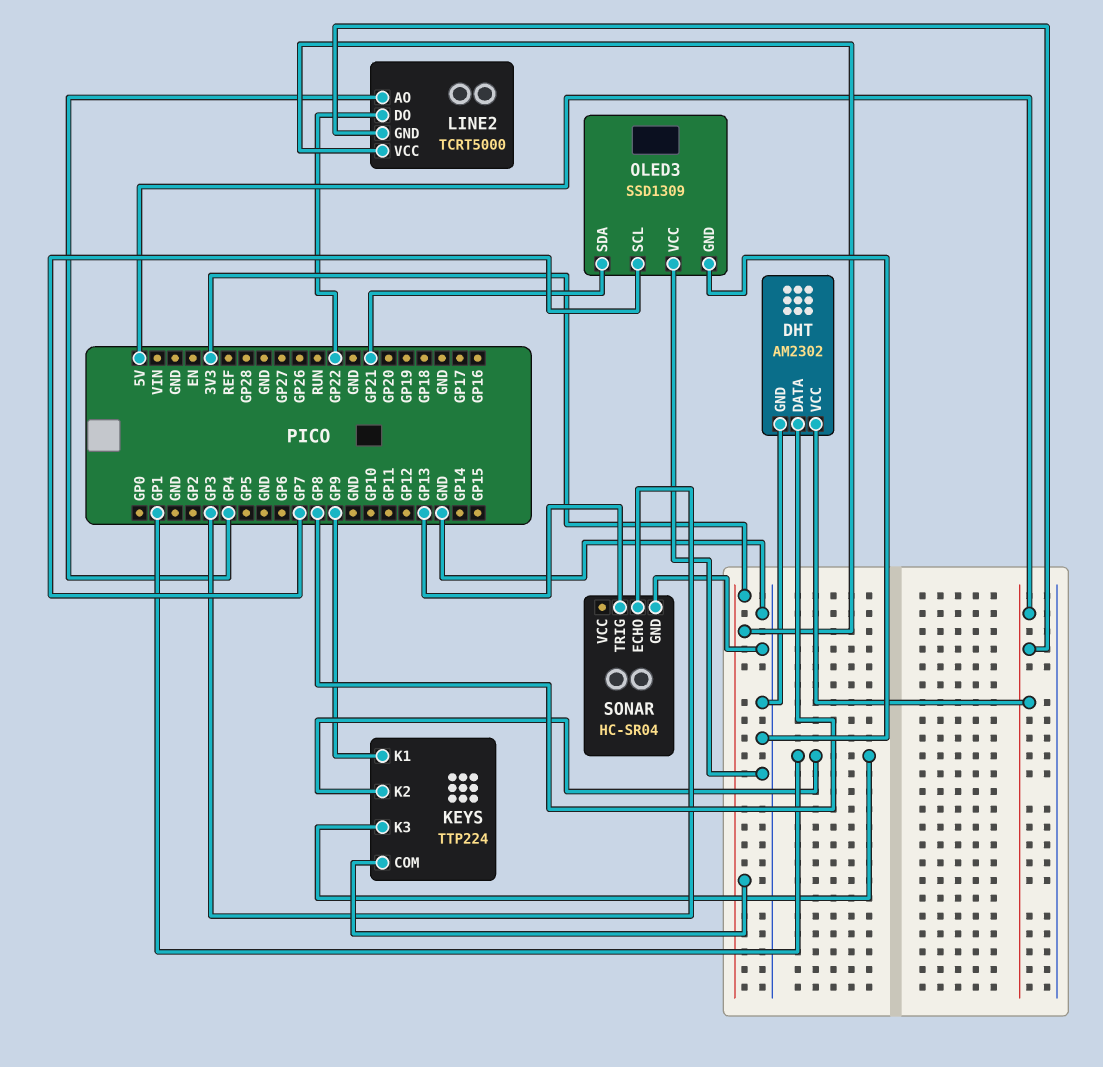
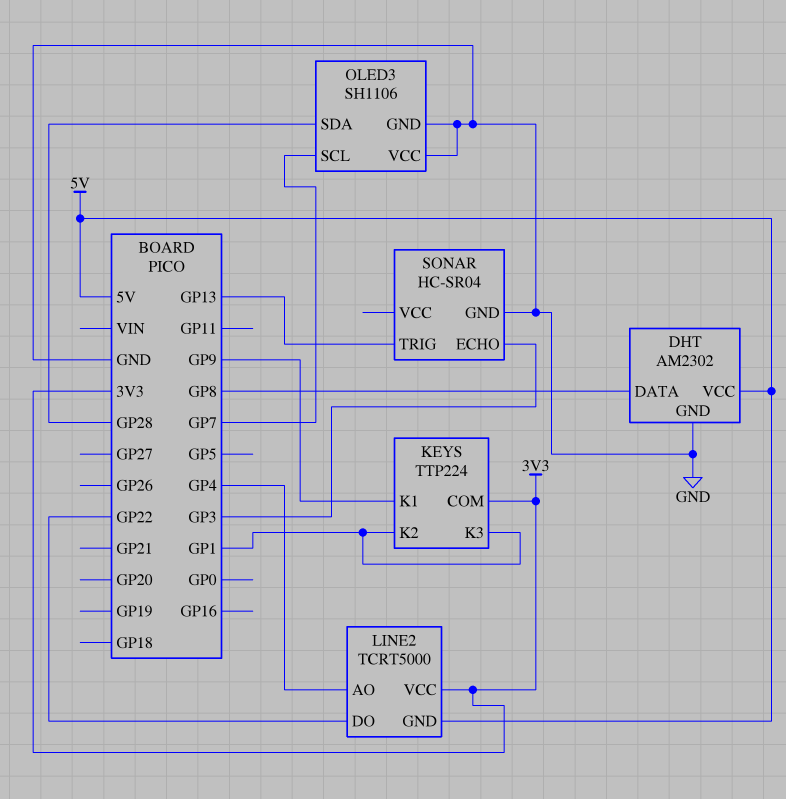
OLED3: SSD1309 -> SH1106
OLED3 pin SDA: GP21 -> GP28

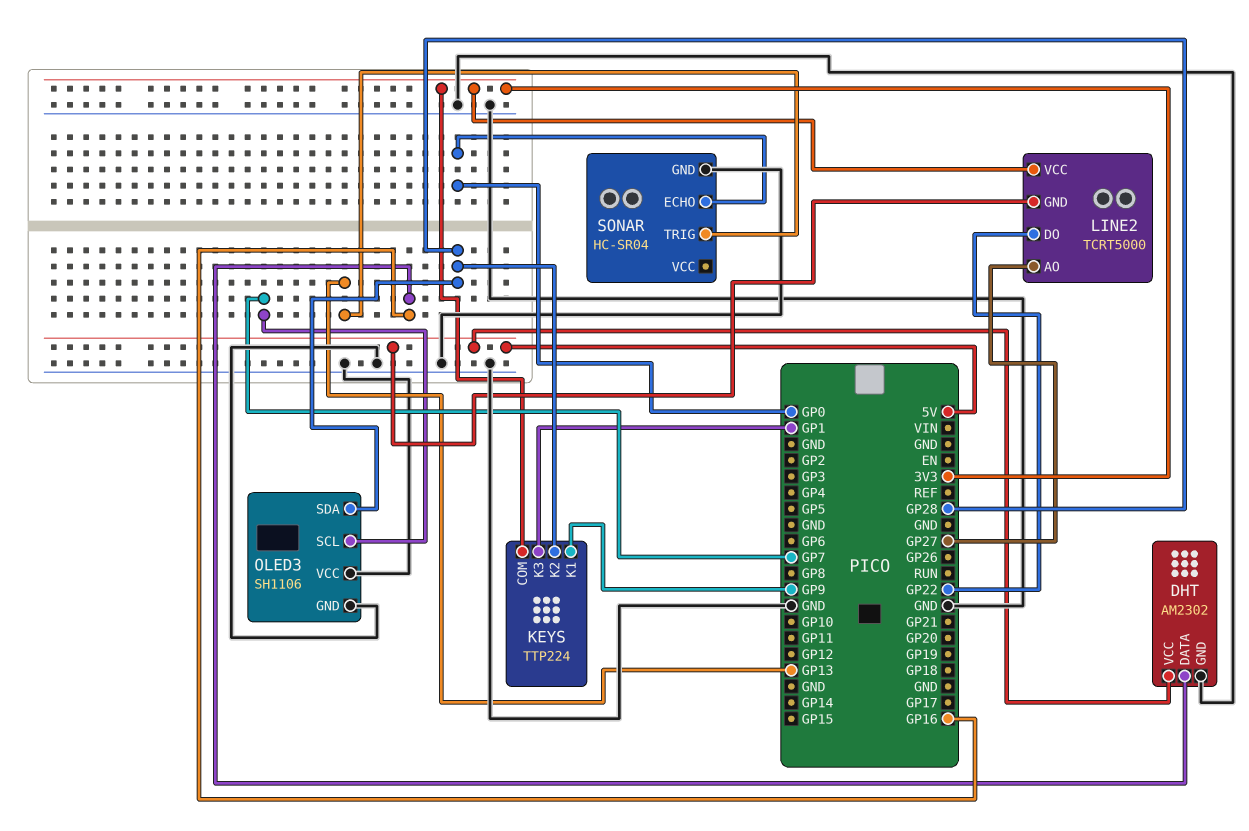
DHT pin DATA: GP8 -> GP16
KEYS pin K2: GP1 -> GP28
LINE2 pin AO: GP4 -> GP27
SONAR pin ECHO: GP3 -> GP0

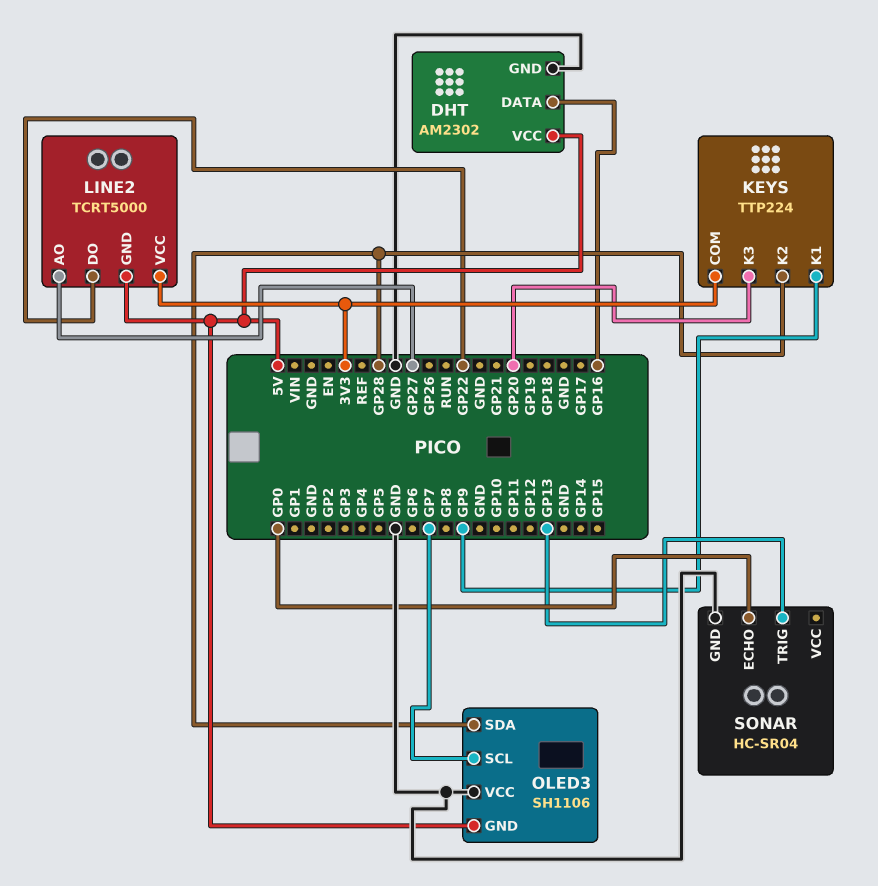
KEYS pin K3: GP1 -> GP20
OLED3 pin GND: GND -> 5V

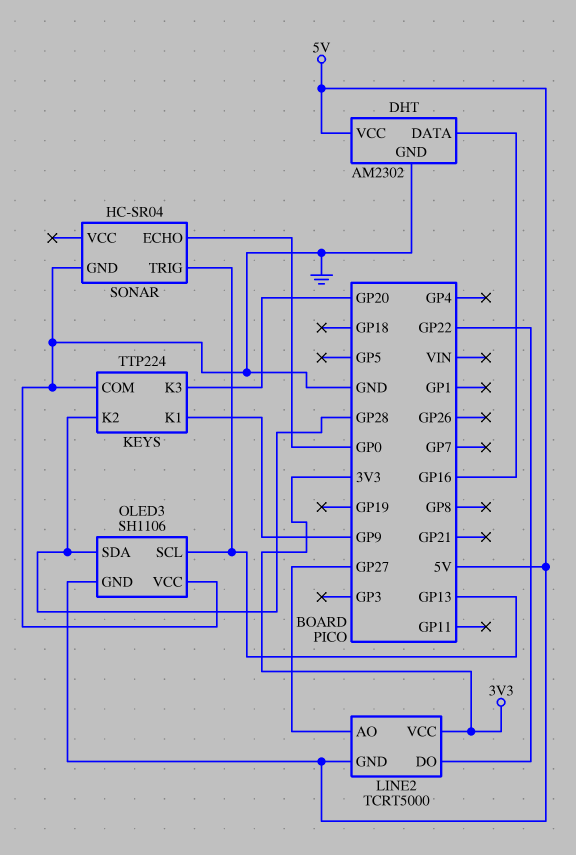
KEYS pin COM: 3V3 -> GND
OLED3 pin SCL: GP7 -> GP13

